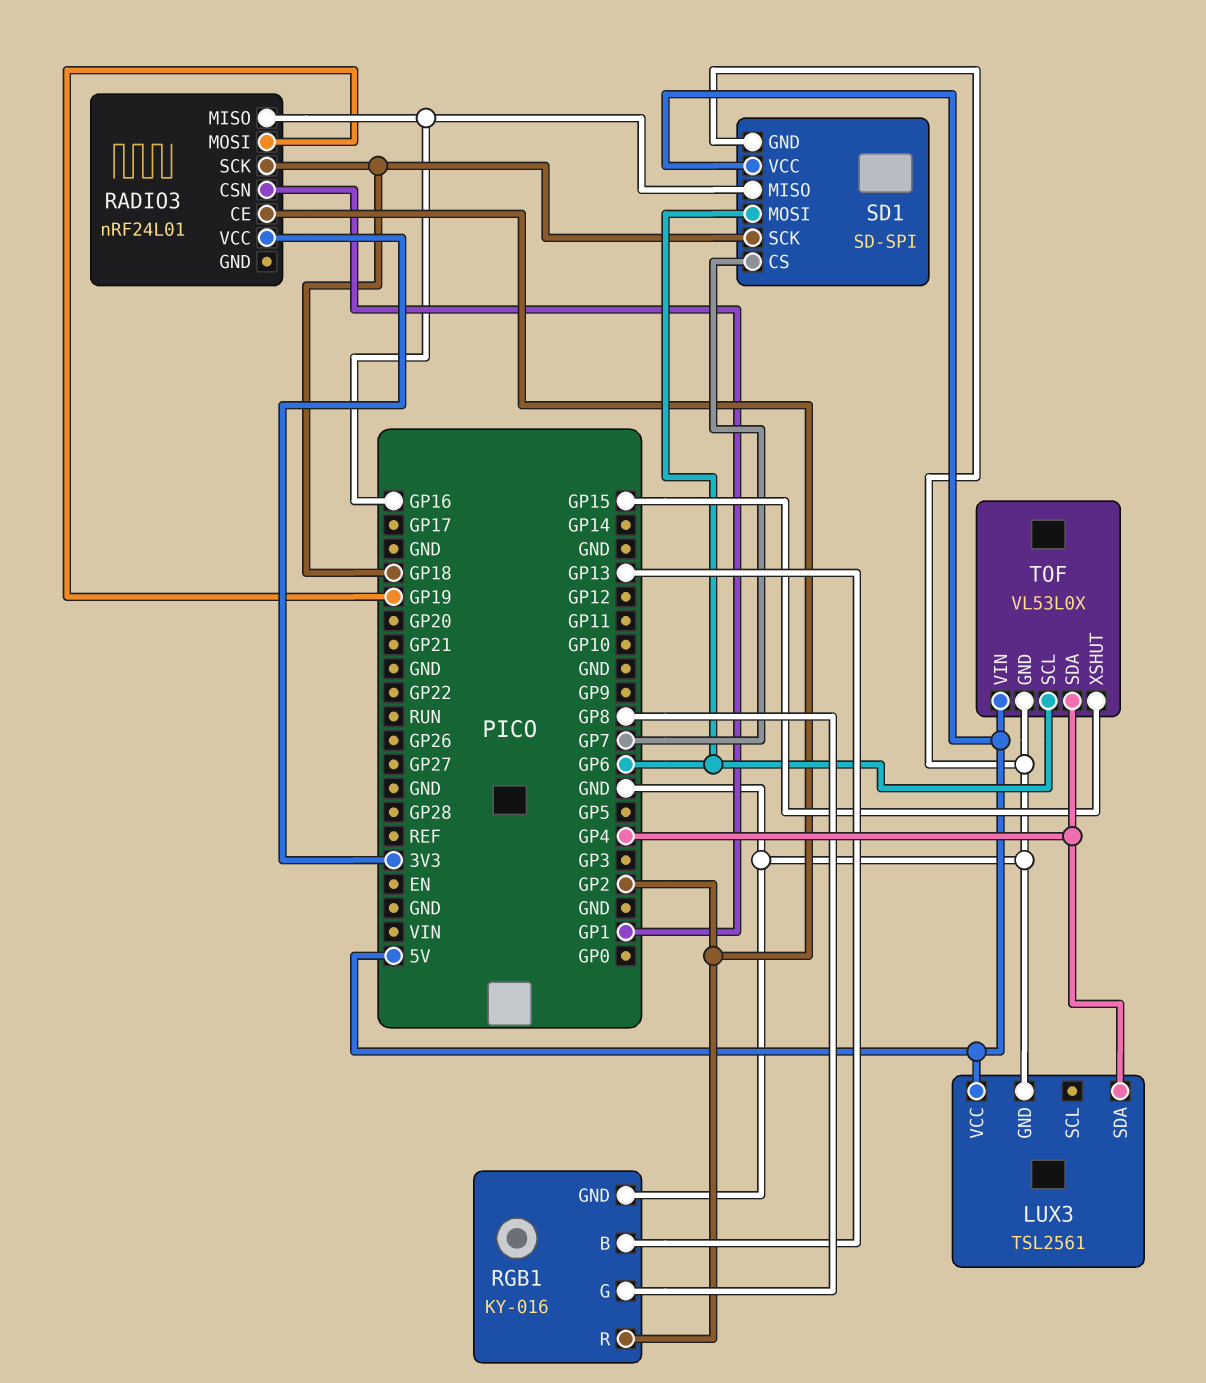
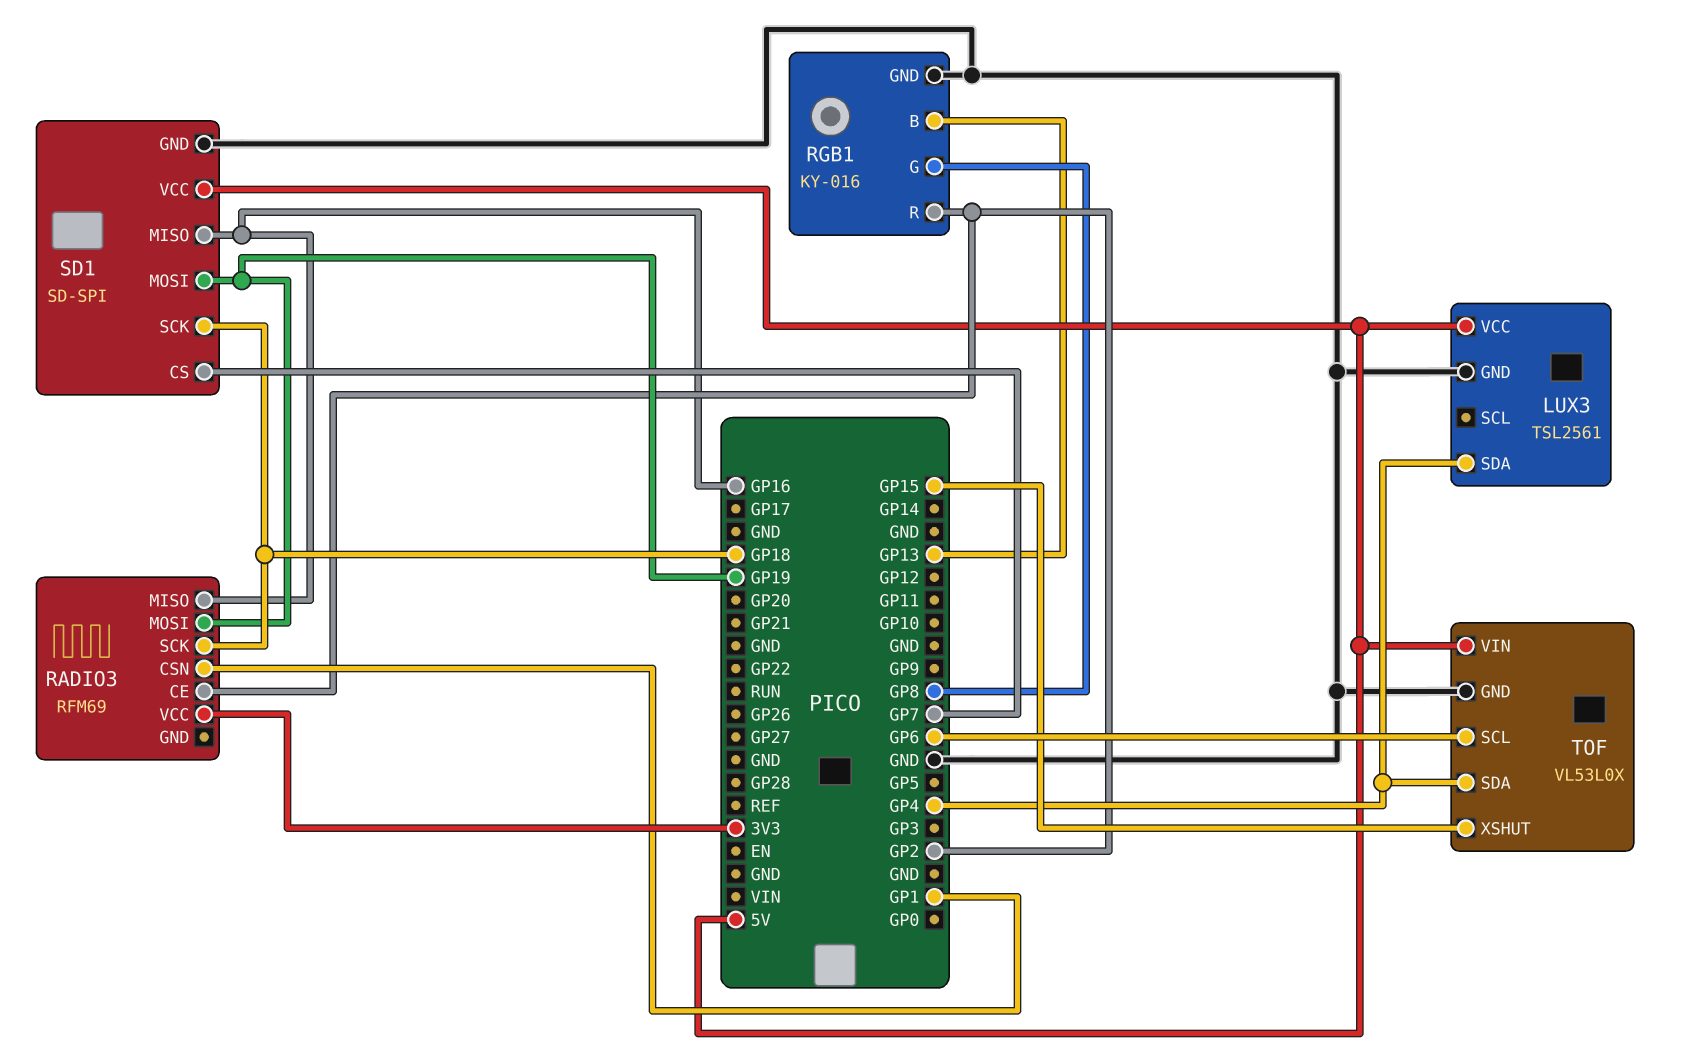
RADIO3: nRF24L01 -> RFM69
SD1 pin MOSI: GP6 -> GP19

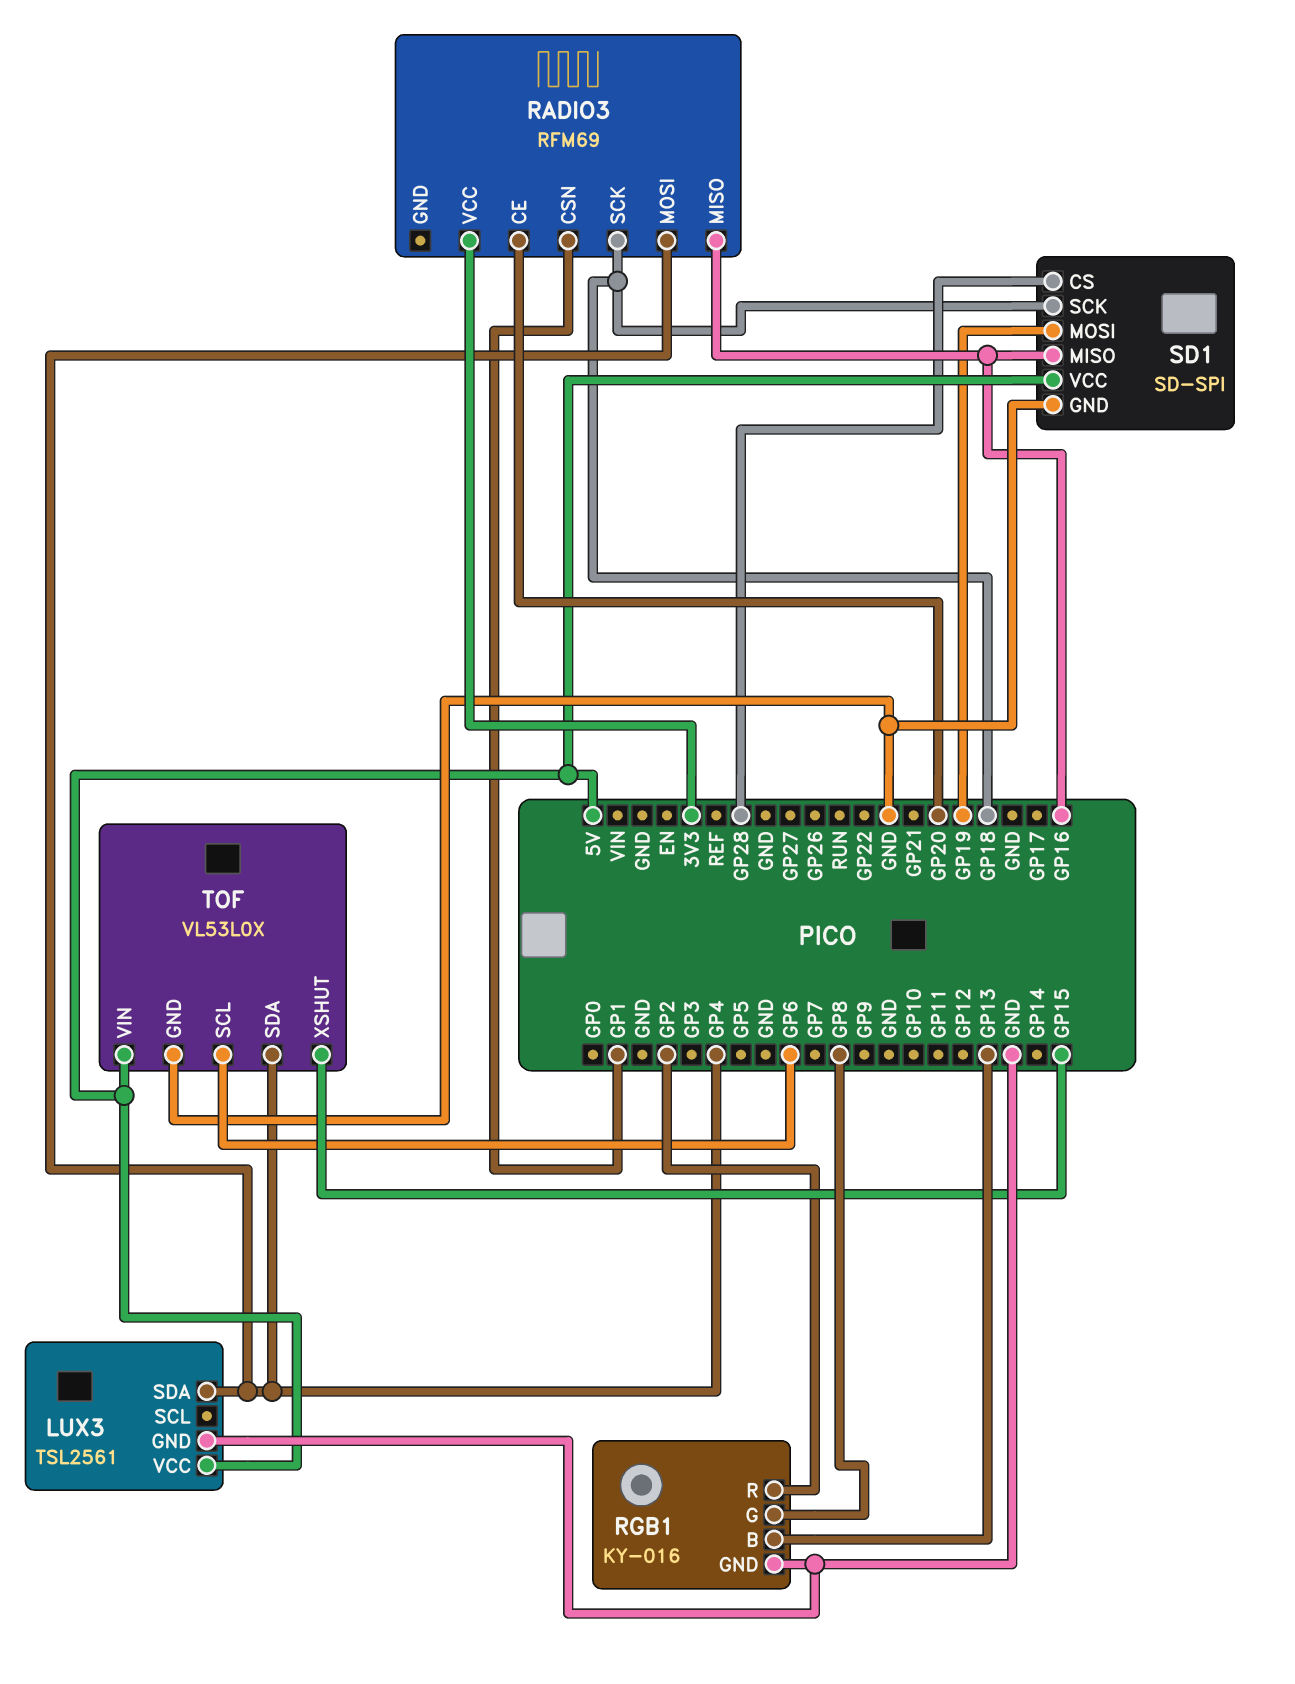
RADIO3 pin CE: GP2 -> GP20
RADIO3 pin MOSI: GP19 -> GP4
SD1 pin CS: GP7 -> GP28

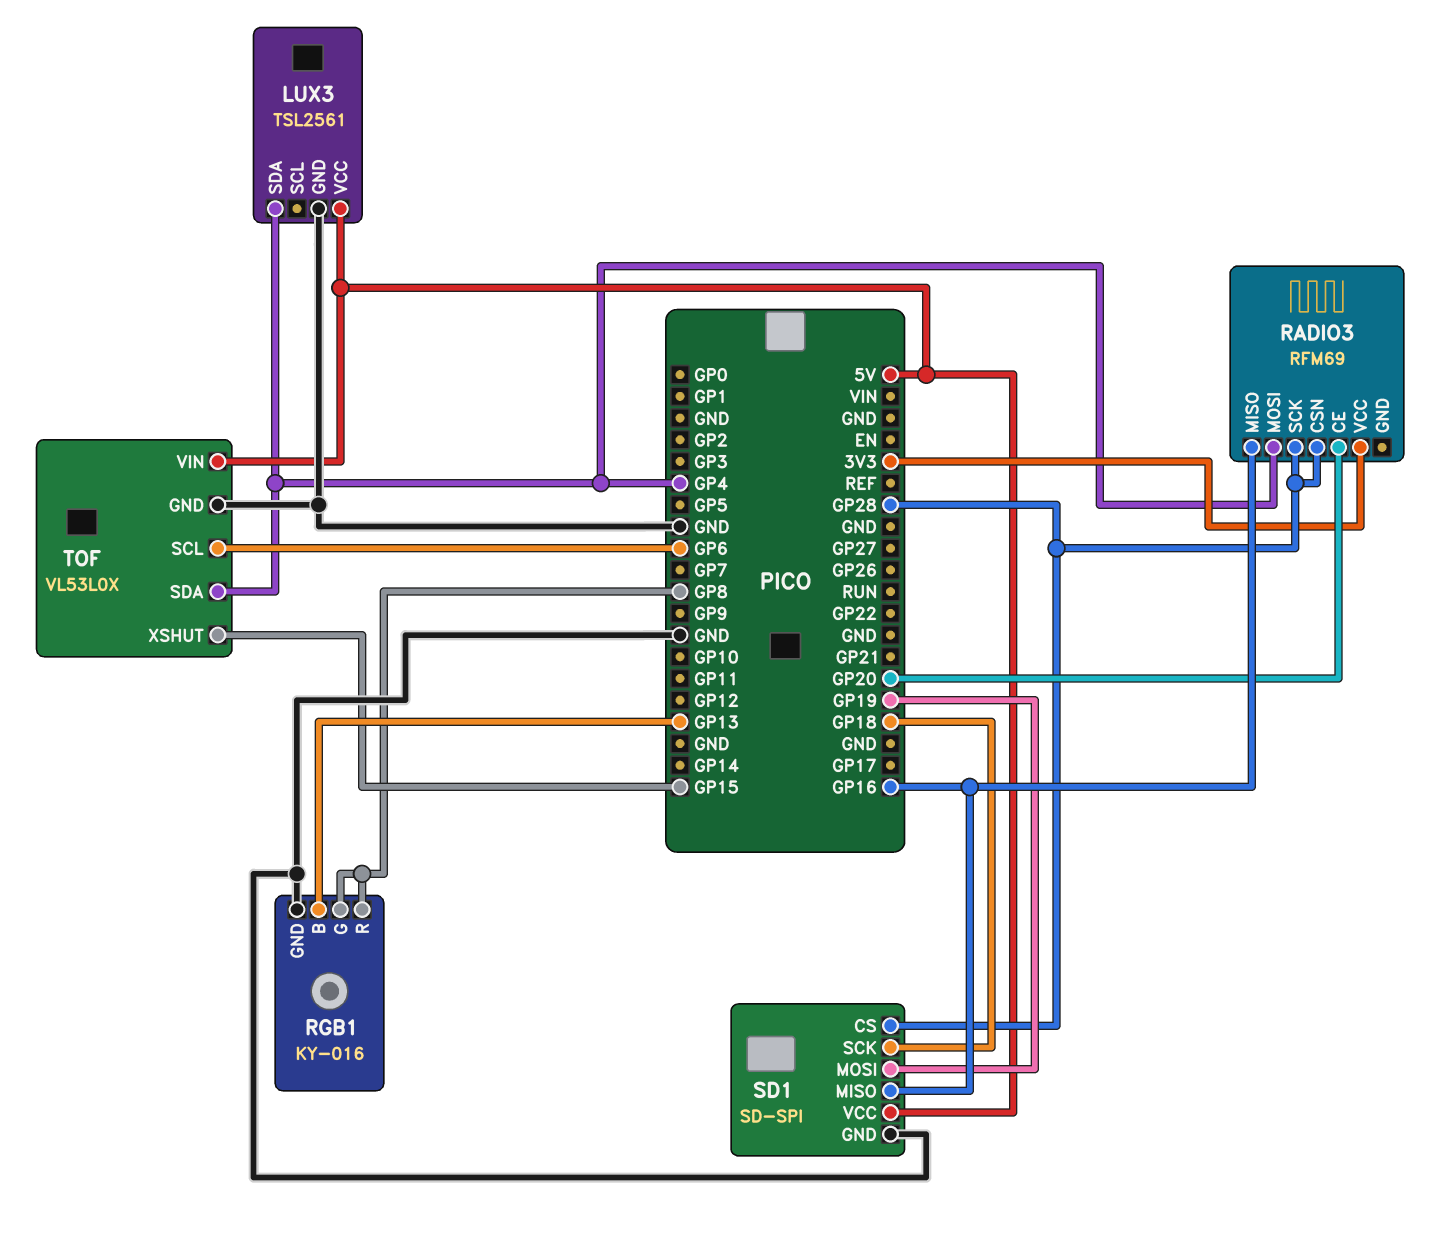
RADIO3 pin CSN: GP1 -> GP28
RADIO3 pin SCK: GP18 -> GP28
RGB1 pin R: GP2 -> GP8

